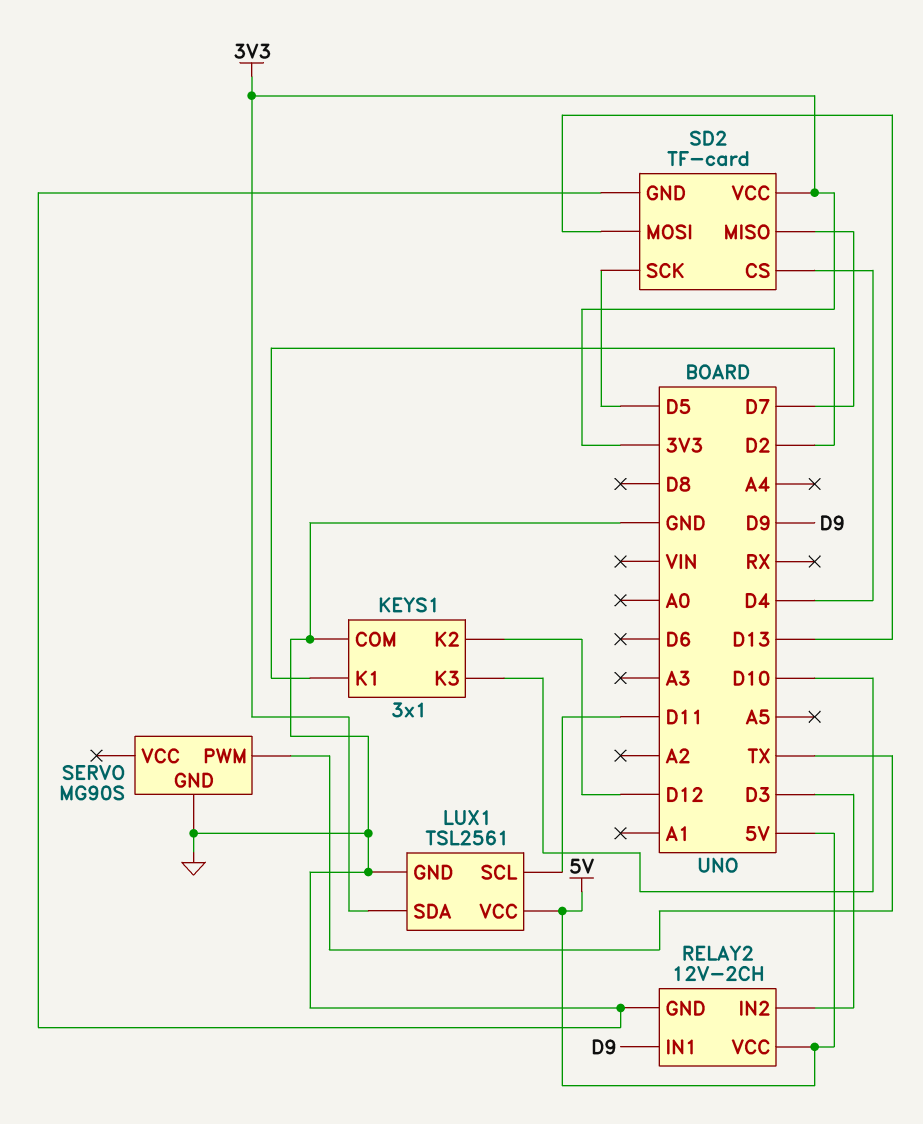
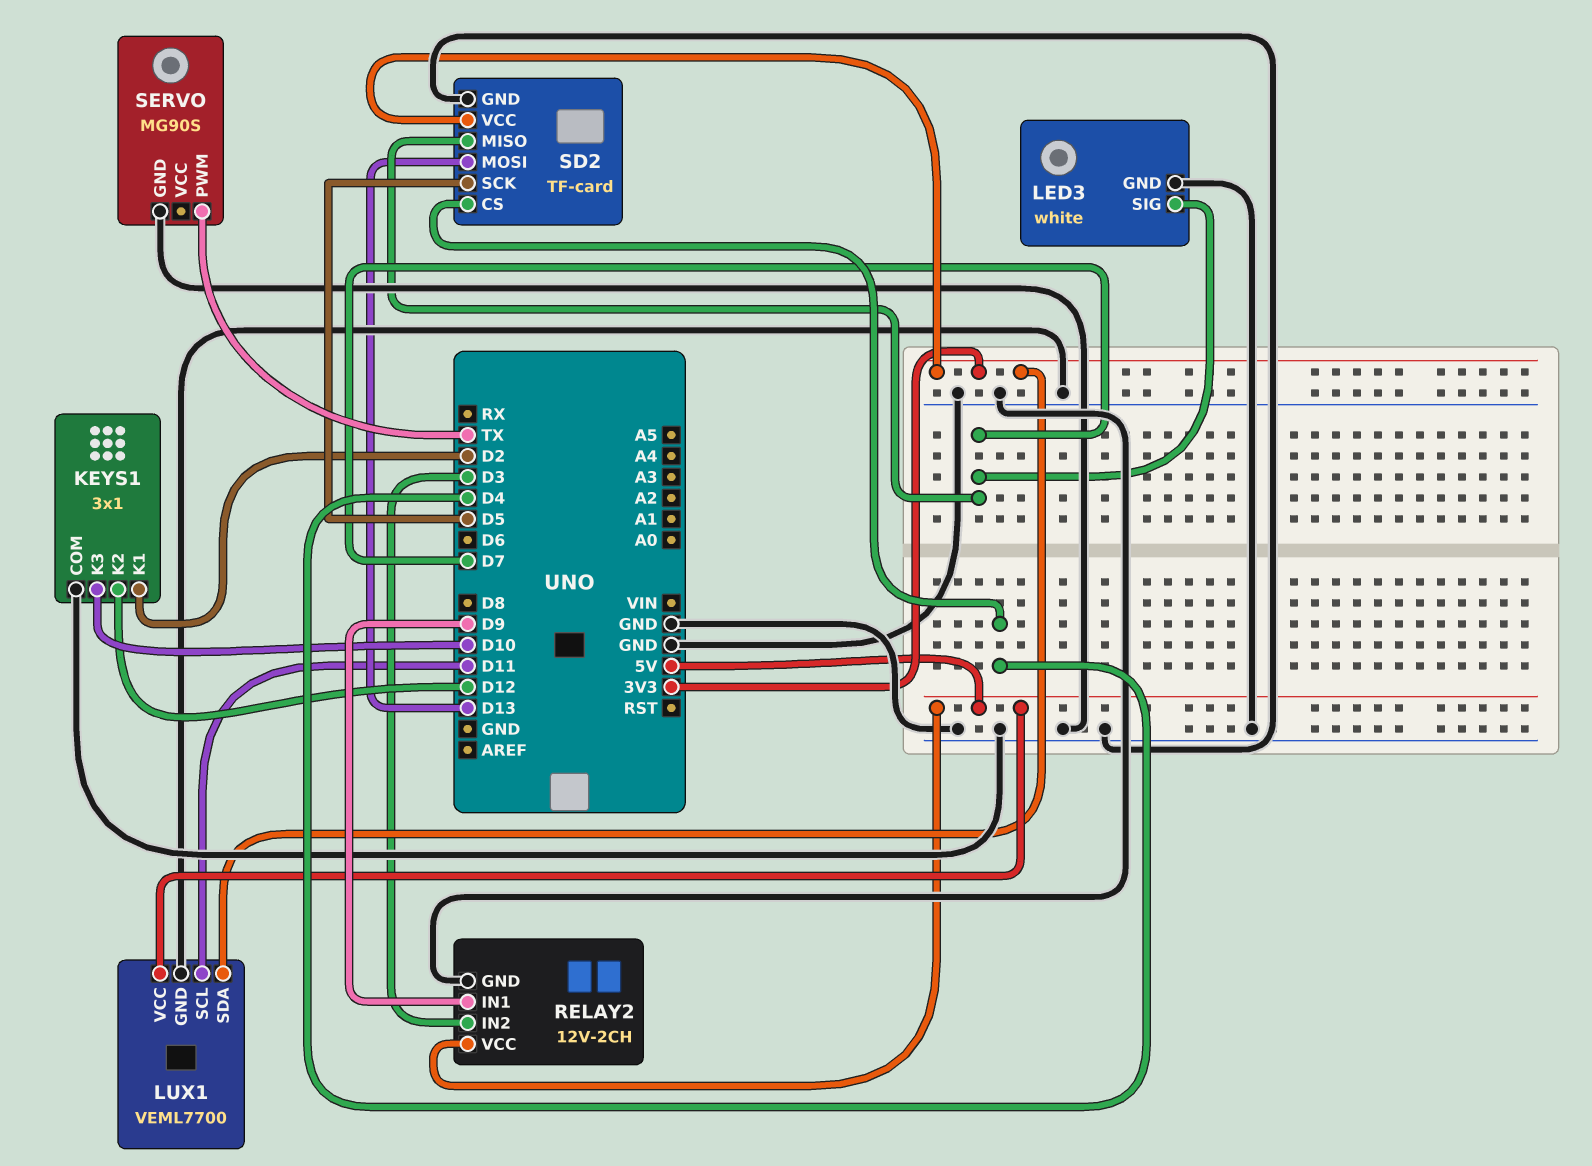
LED3: none -> white
LED3 pin GND: none -> GND
LED3 pin SIG: none -> D7
LUX1: TSL2561 -> VEML7700

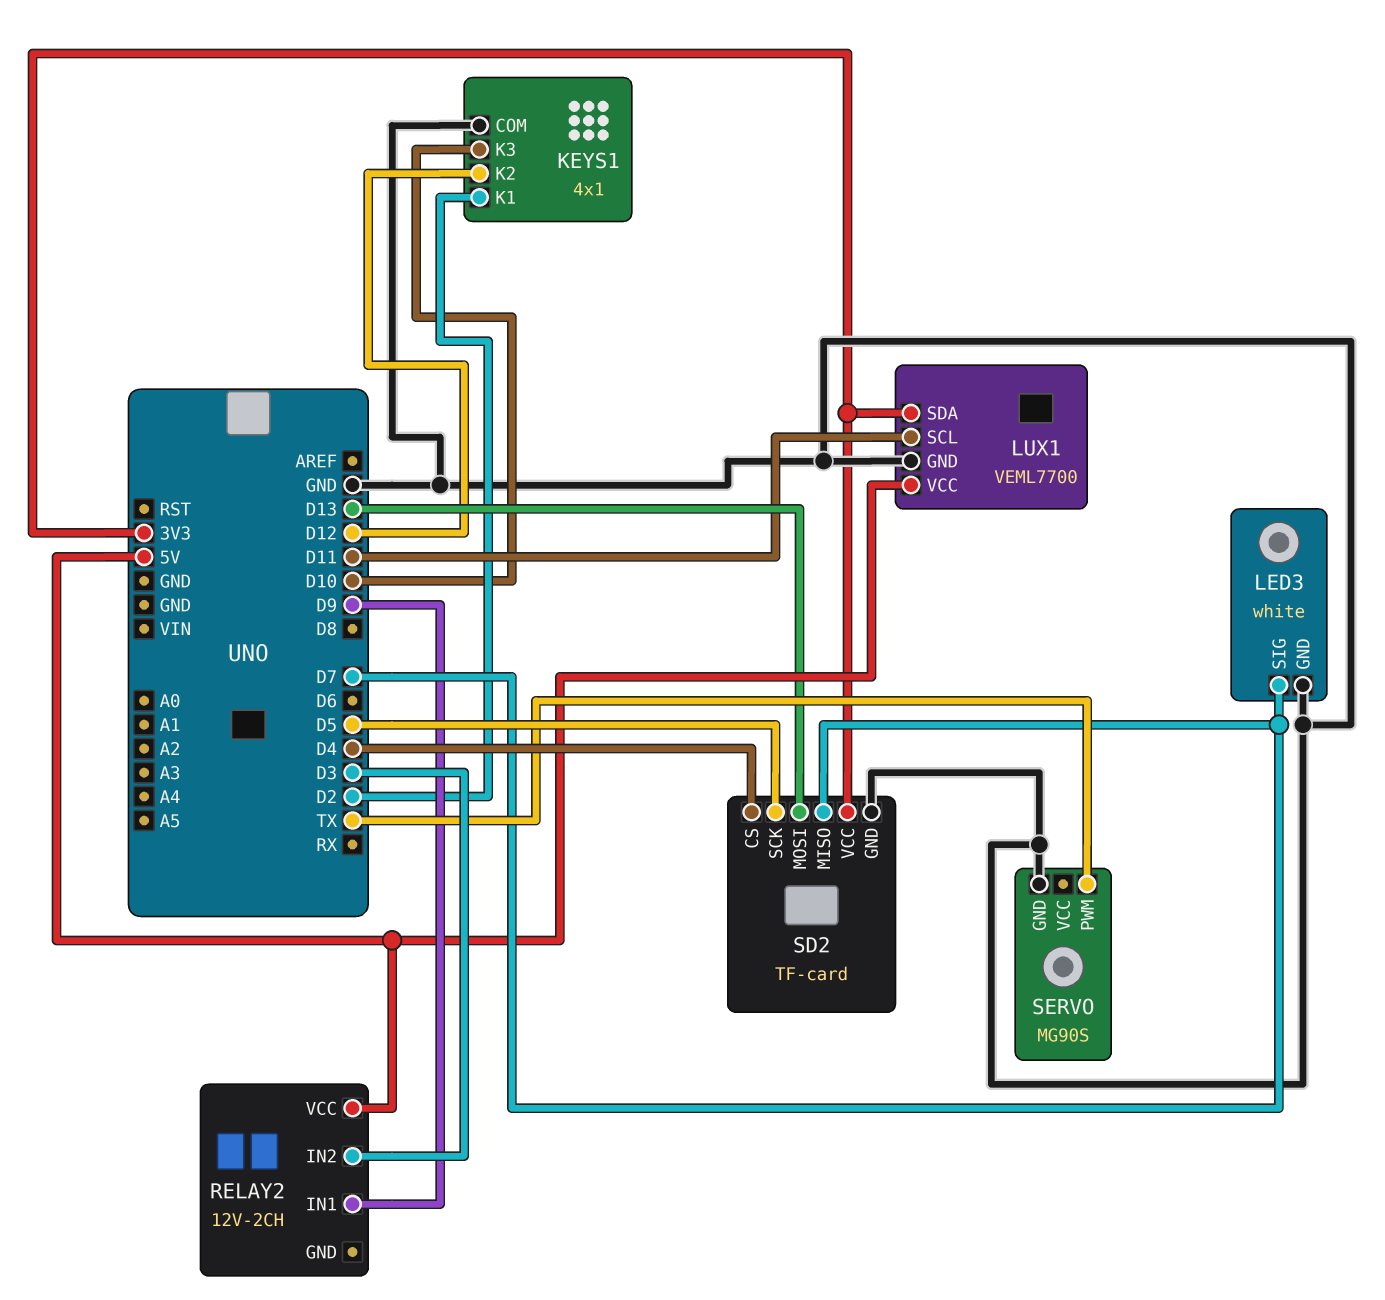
KEYS1: 3x1 -> 4x1
RELAY2 pin GND: GND -> none

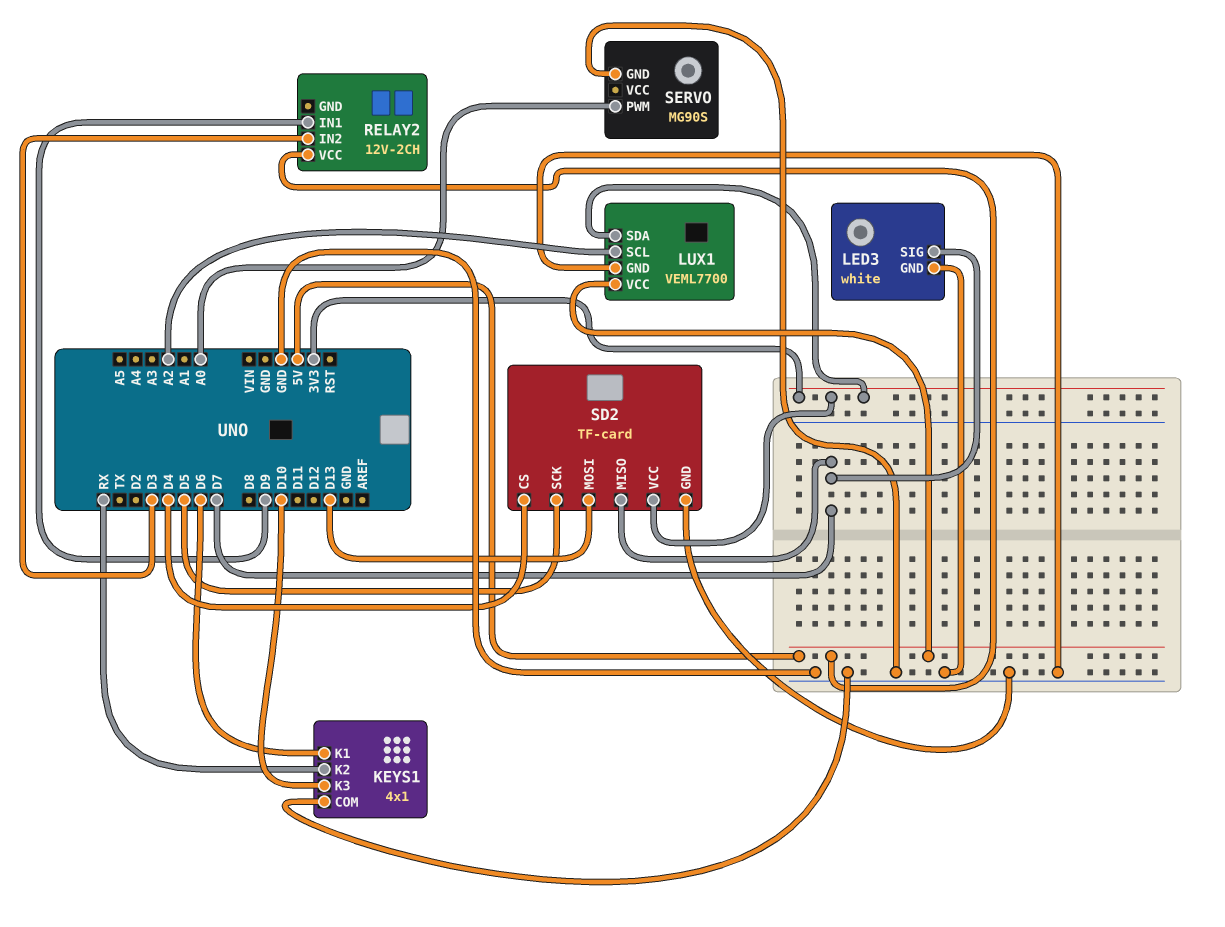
KEYS1 pin K1: D2 -> D6
KEYS1 pin K2: D12 -> RX
LUX1 pin SCL: D11 -> A2
SERVO pin PWM: TX -> A0

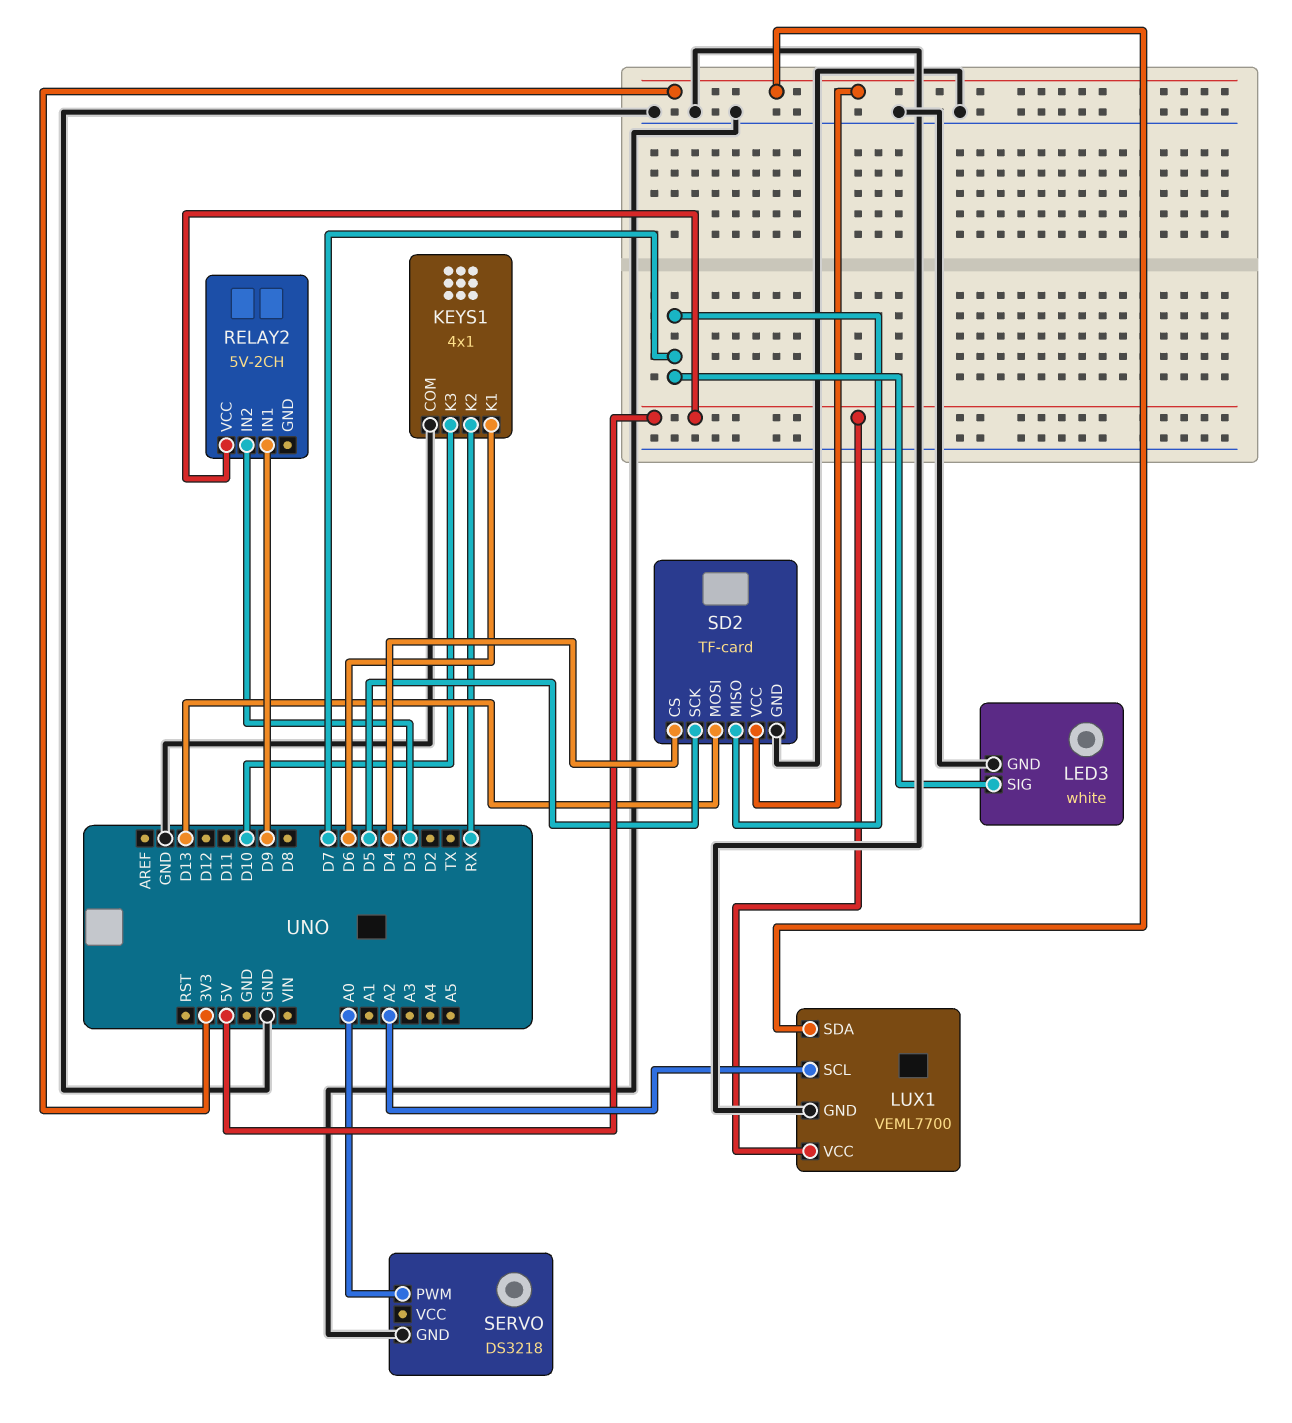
RELAY2: 12V-2CH -> 5V-2CH
SERVO: MG90S -> DS3218

